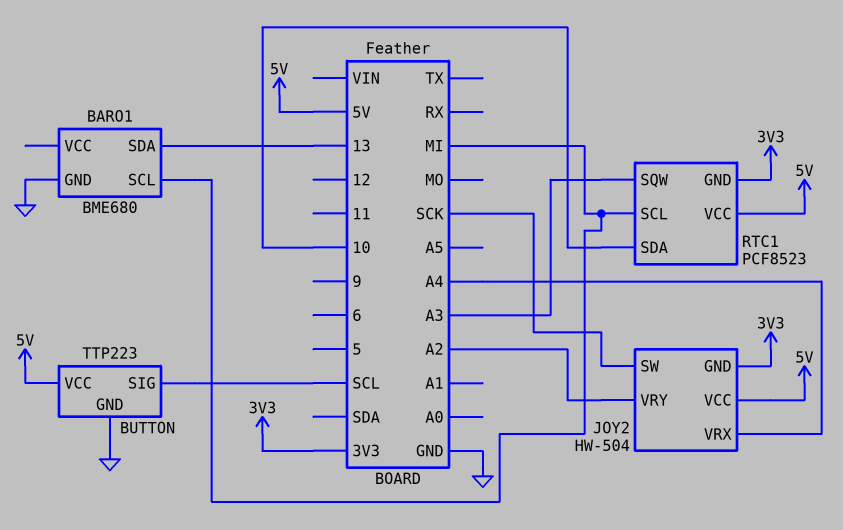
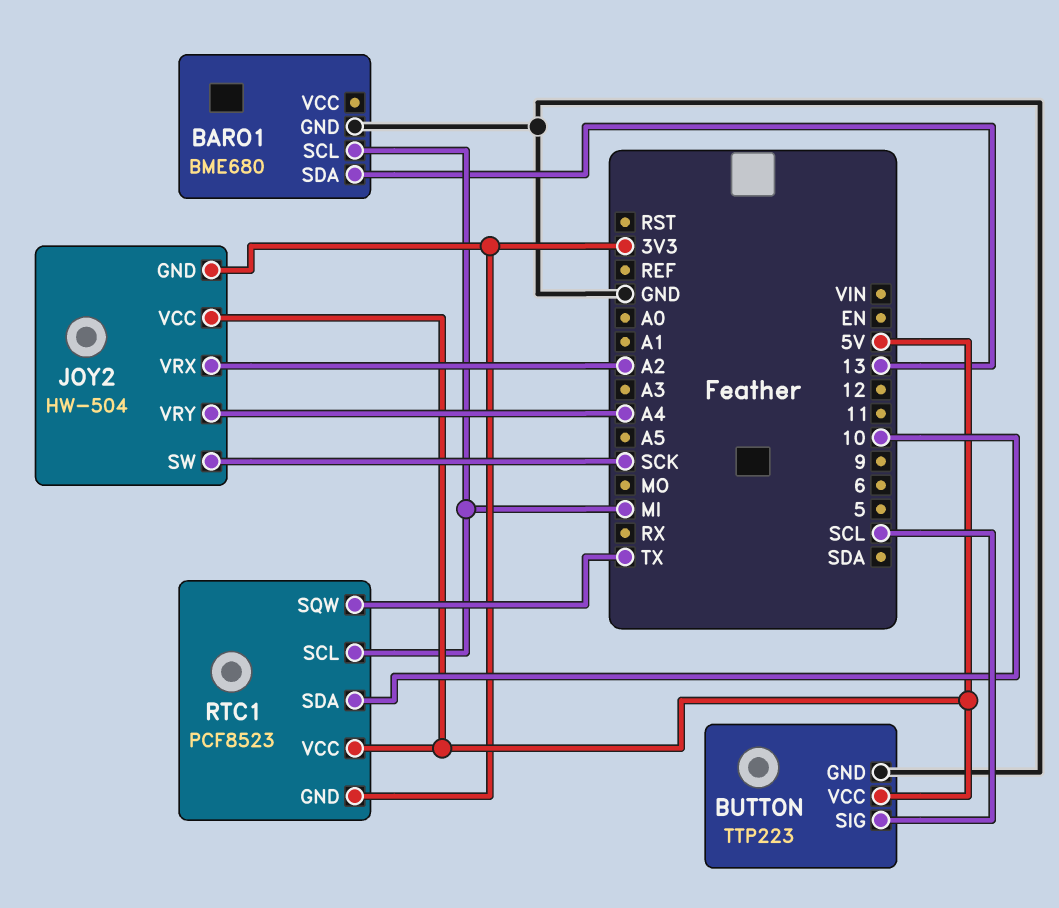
JOY2 pin VRX: A4 -> A2
JOY2 pin VRY: A2 -> A4
RTC1 pin SQW: A3 -> TX

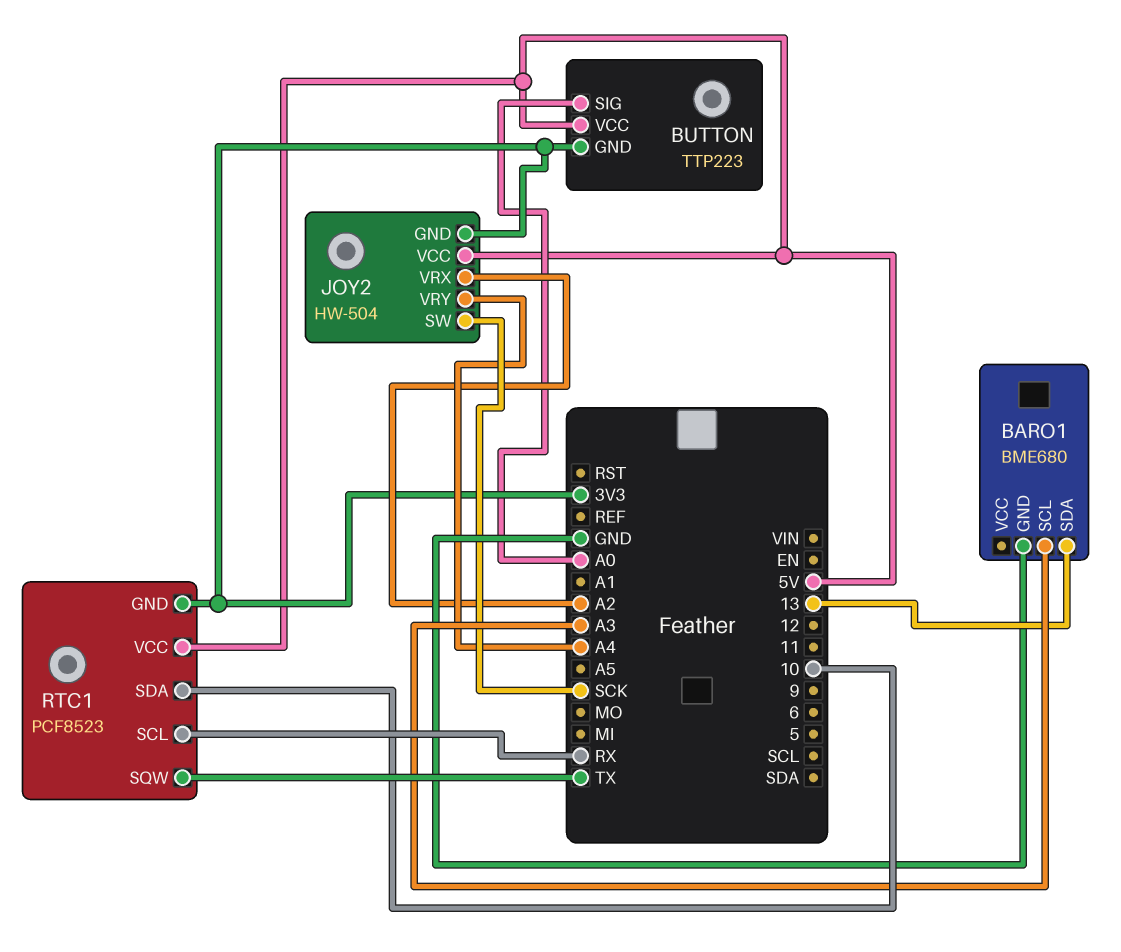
BARO1 pin SCL: MI -> A3
BUTTON pin GND: GND -> 3V3
BUTTON pin SIG: SCL -> A0
RTC1 pin SCL: MI -> RX

